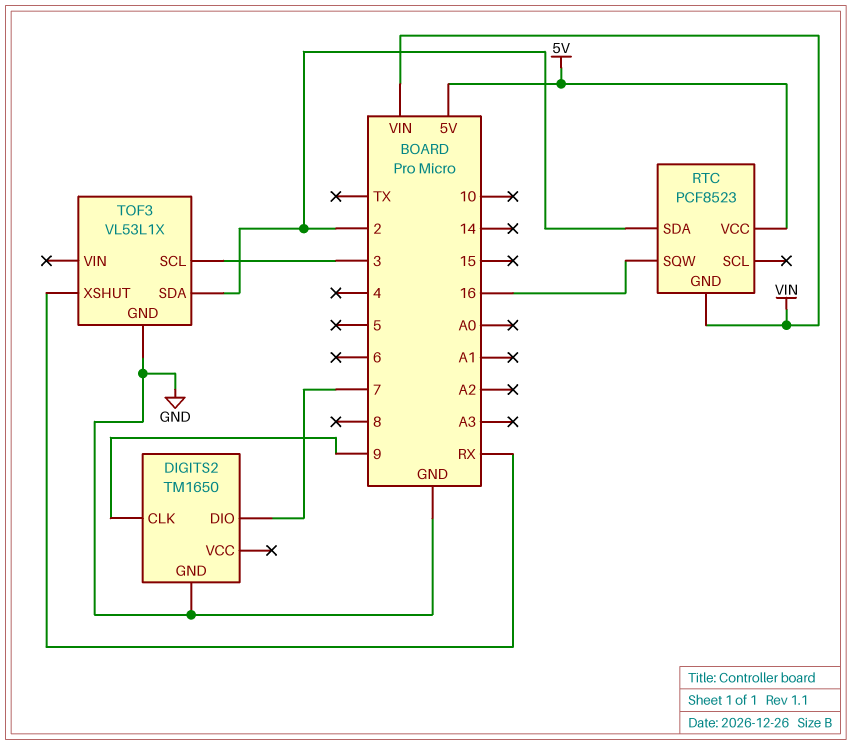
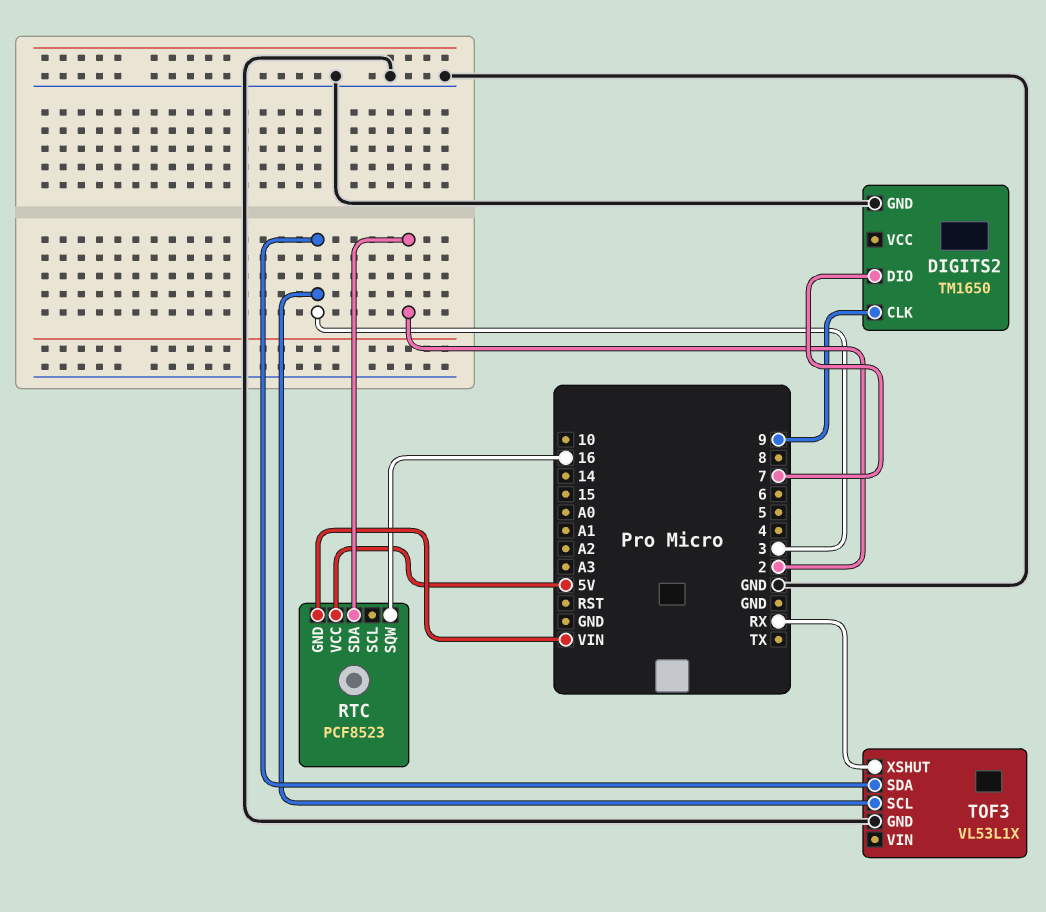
TOF3 pin SDA: 2 -> 3

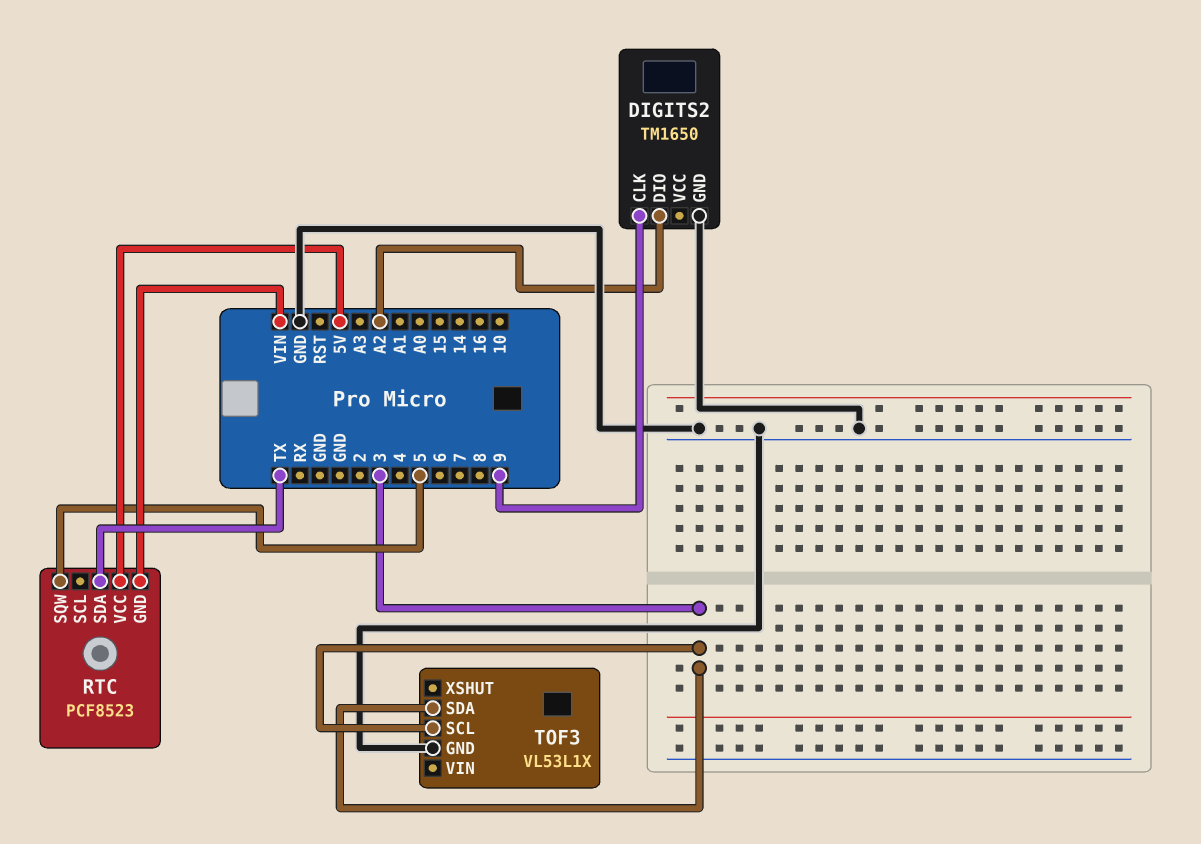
DIGITS2 pin DIO: 7 -> A2
RTC pin SDA: 2 -> TX
RTC pin SQW: 16 -> 5
TOF3 pin XSHUT: RX -> none

